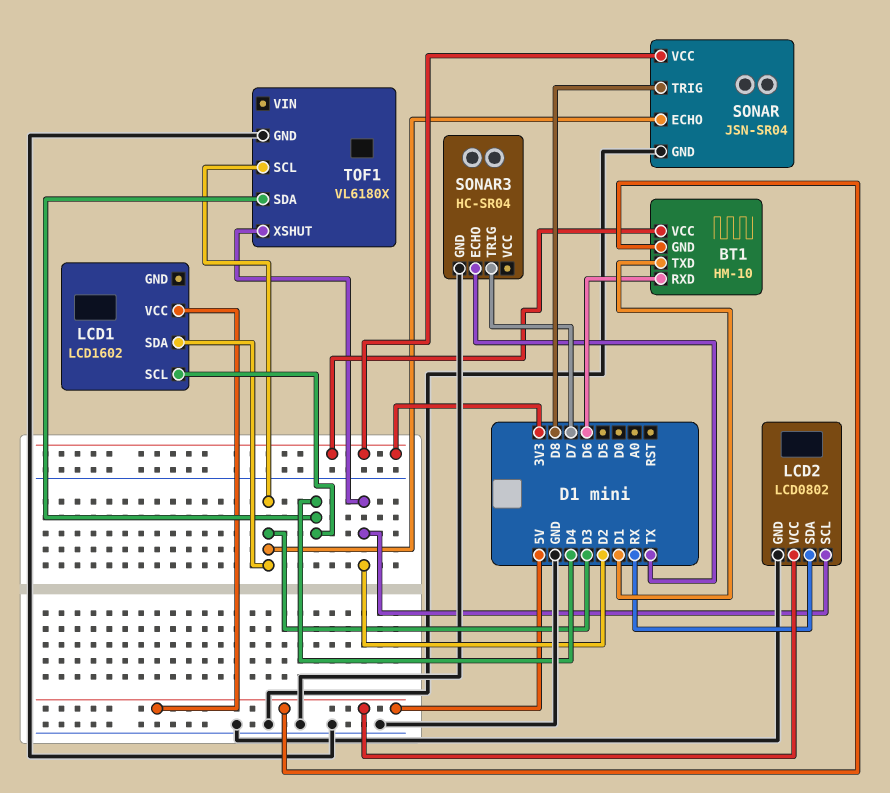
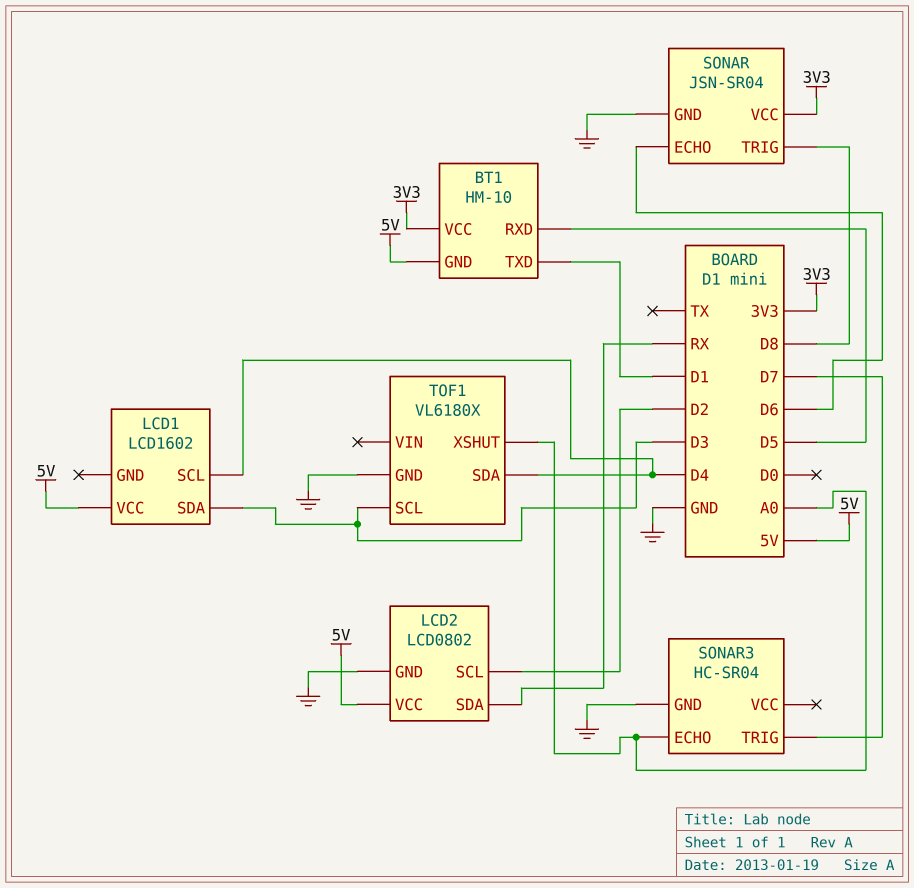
BT1 pin RXD: D6 -> D5
SONAR pin ECHO: D3 -> D6
SONAR3 pin ECHO: TX -> A0
TOF1 pin XSHUT: D2 -> A0

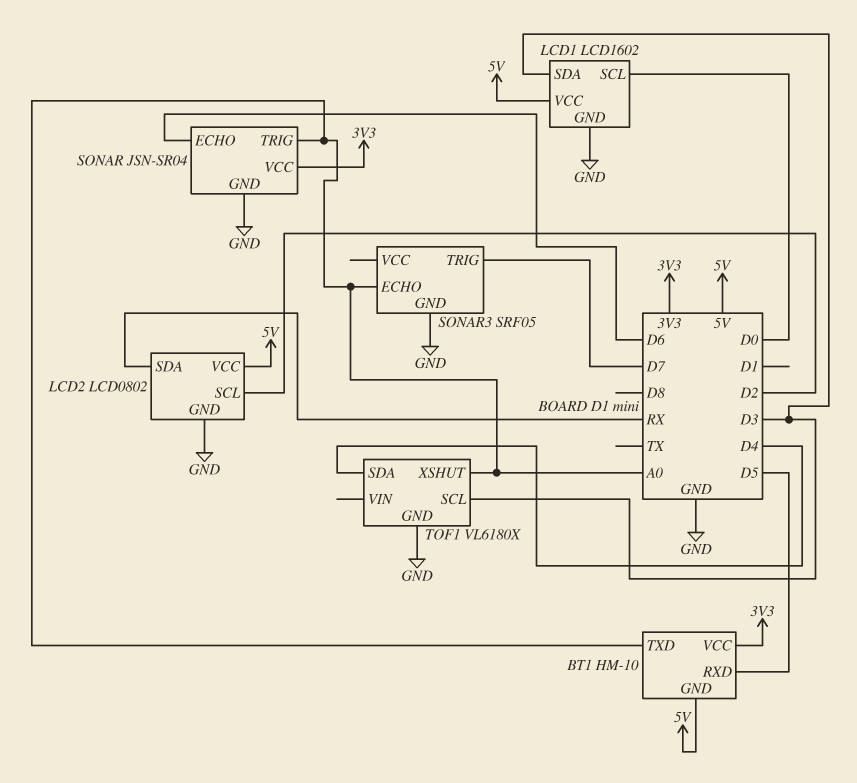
BT1 pin TXD: D1 -> A0
LCD1 pin GND: none -> GND
LCD1 pin SCL: D4 -> D0
SONAR pin TRIG: D8 -> A0
SONAR3: HC-SR04 -> SRF05

